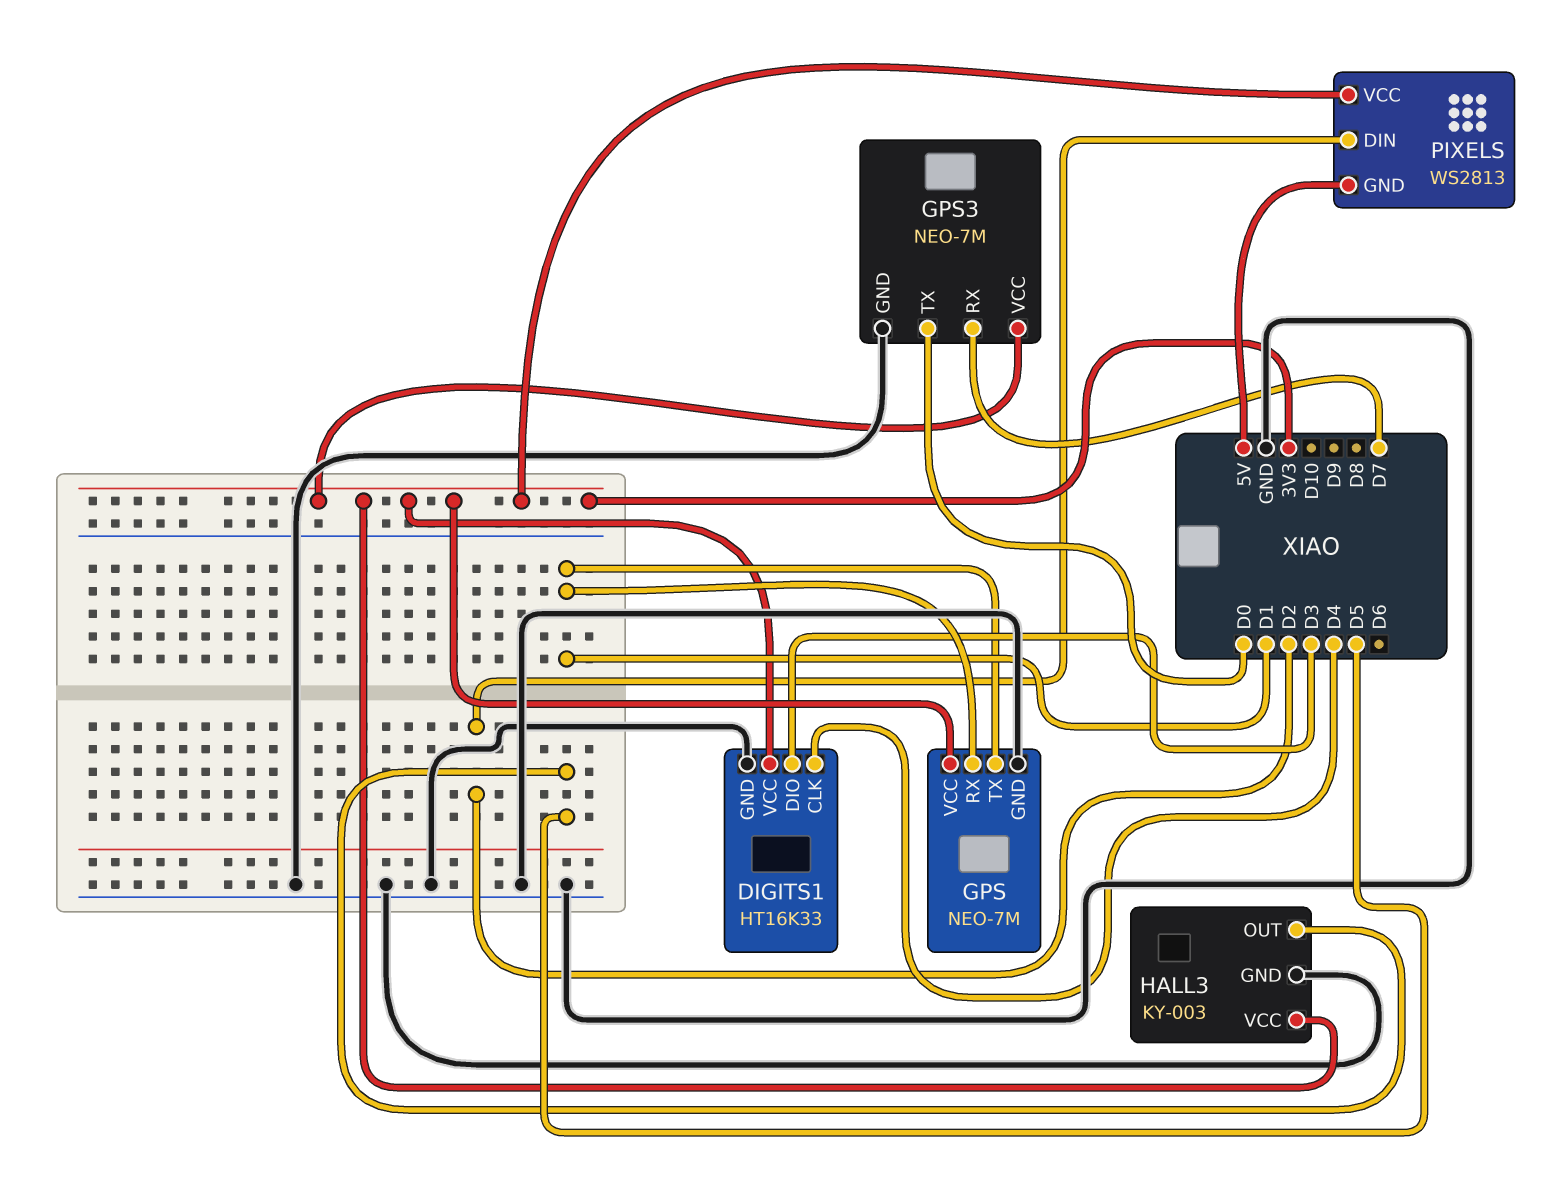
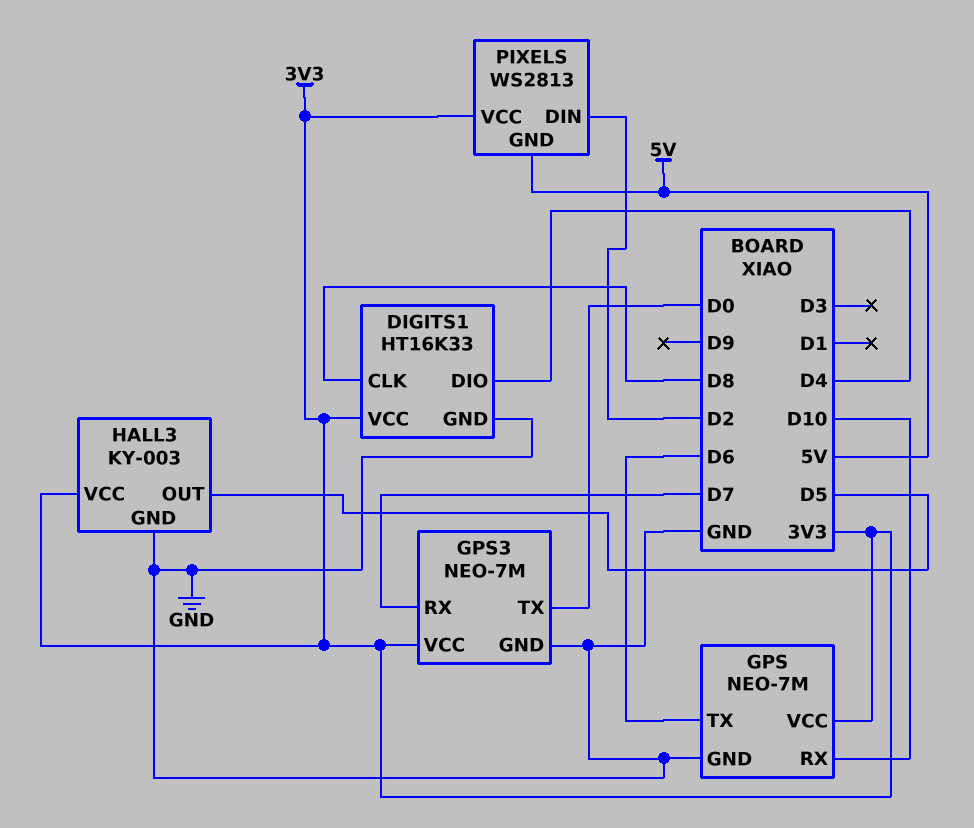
DIGITS1 pin CLK: D4 -> D8
DIGITS1 pin DIO: D3 -> D4
GPS pin RX: D1 -> D10
GPS pin TX: D1 -> D6

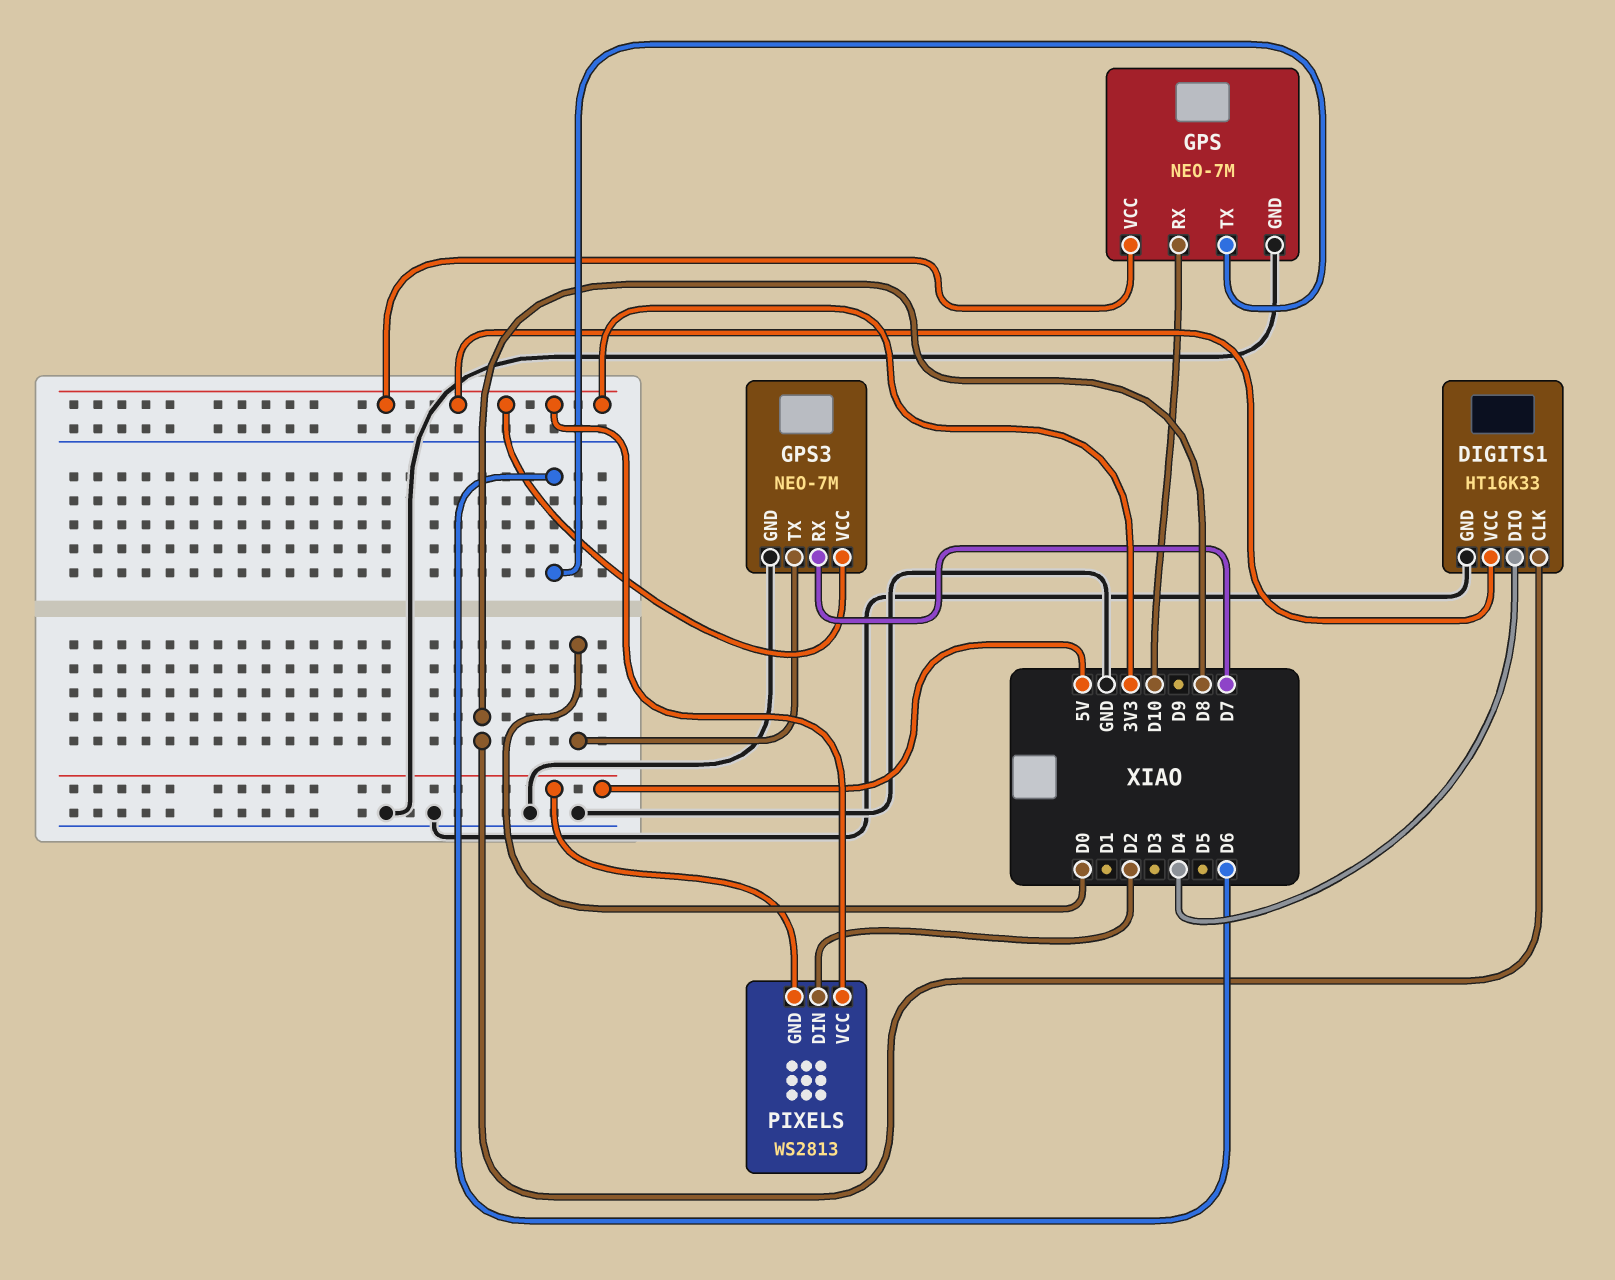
HALL3: KY-003 -> none
HALL3 pin GND: GND -> none
HALL3 pin OUT: D5 -> none
HALL3 pin VCC: 3V3 -> none

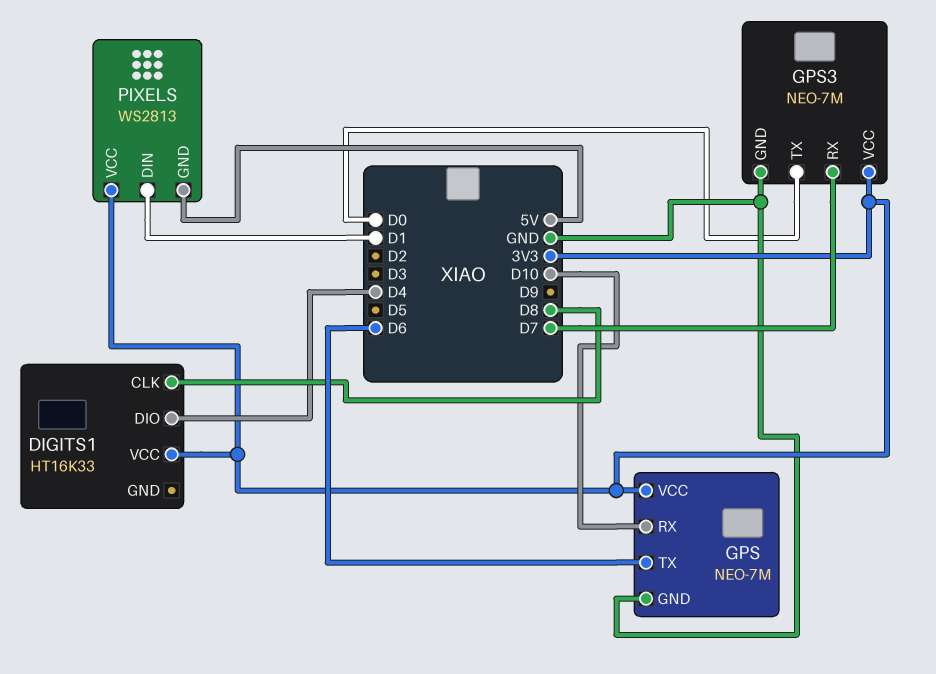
DIGITS1 pin GND: GND -> none
PIXELS pin DIN: D2 -> D1

